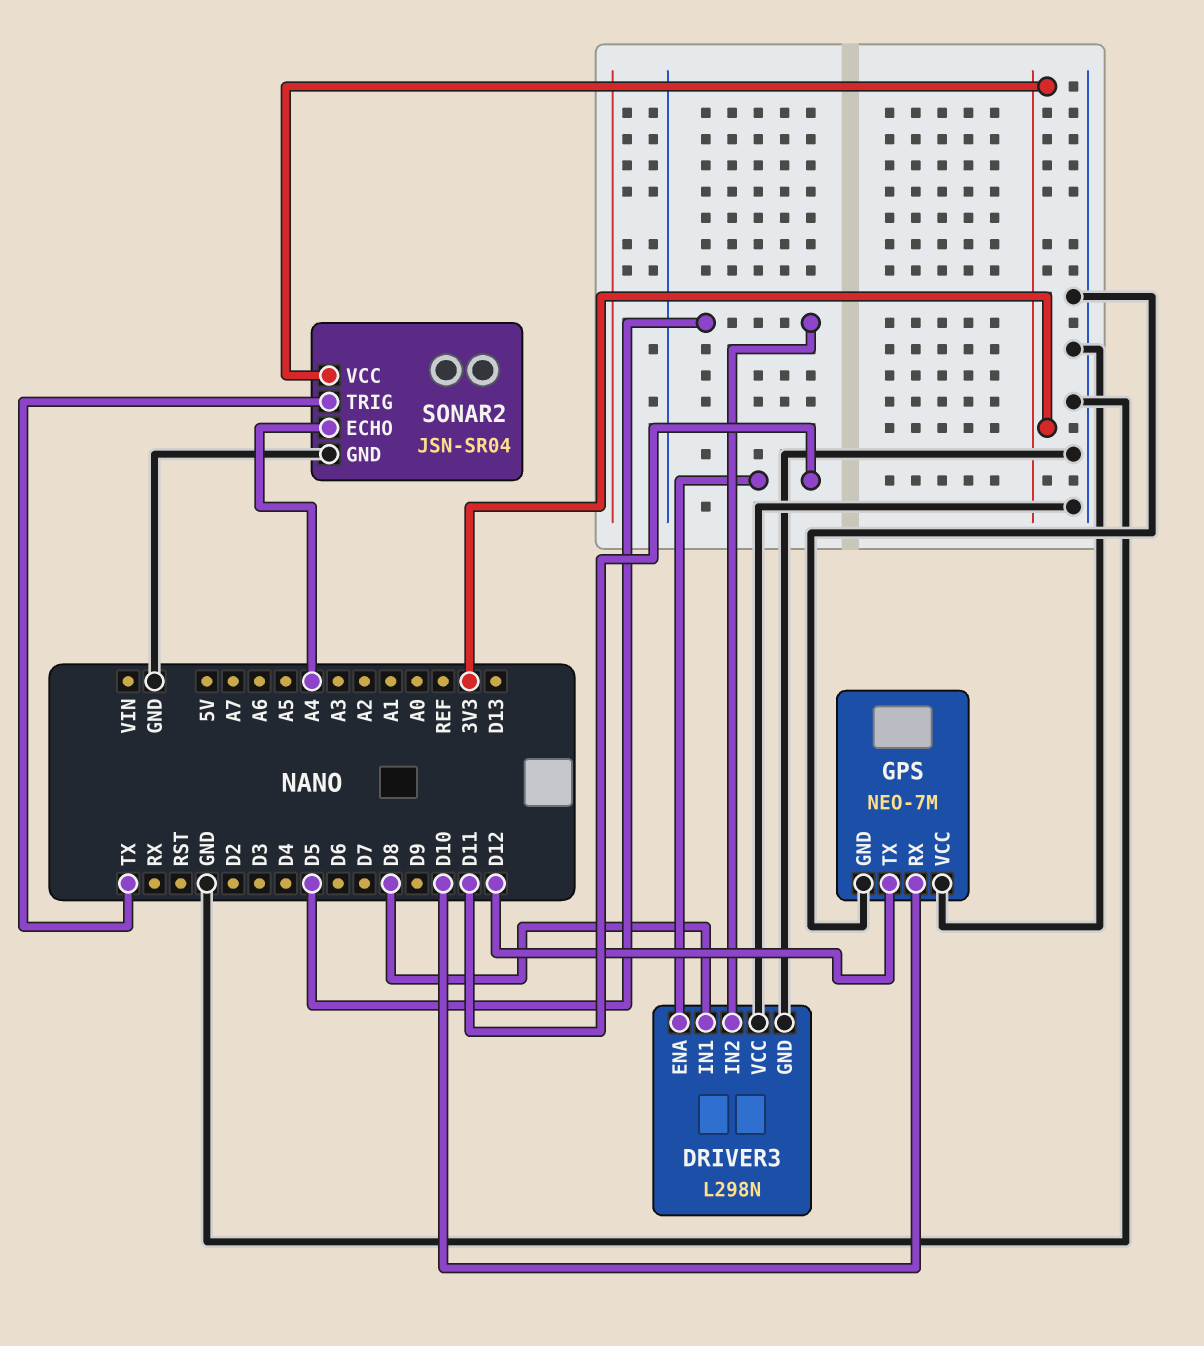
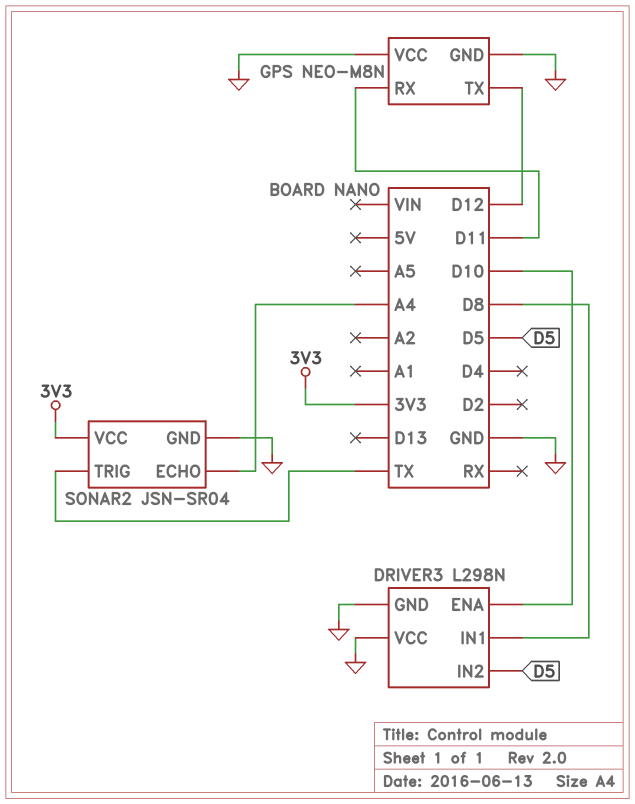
DRIVER3 pin ENA: D11 -> D10
GPS: NEO-7M -> NEO-M8N
GPS pin RX: D10 -> D11

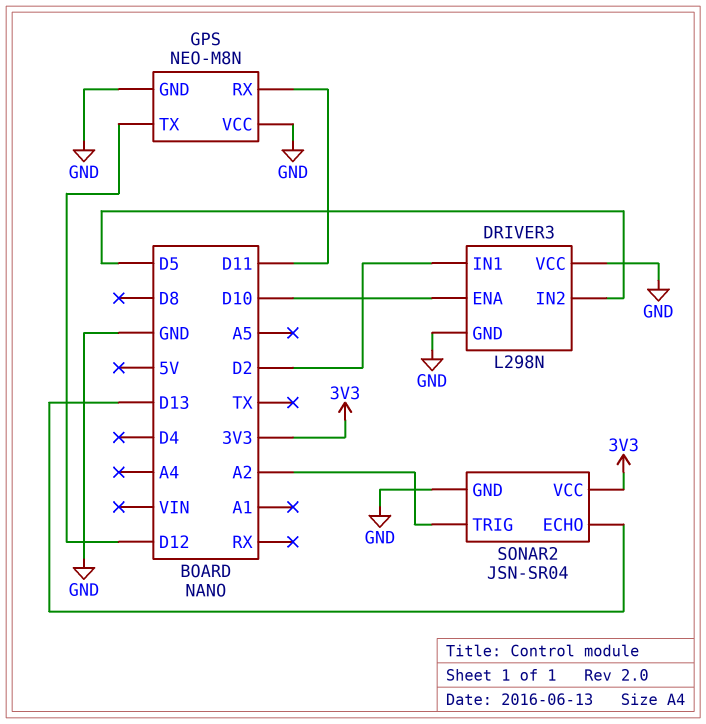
DRIVER3 pin IN1: D8 -> D2
SONAR2 pin ECHO: A4 -> D13
SONAR2 pin TRIG: TX -> A2

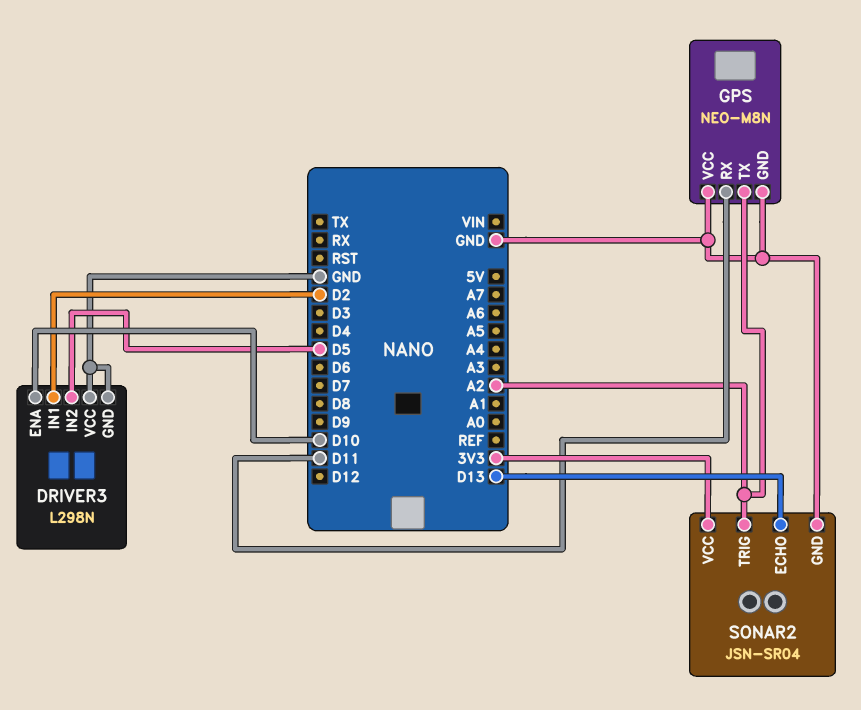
GPS pin TX: D12 -> A2

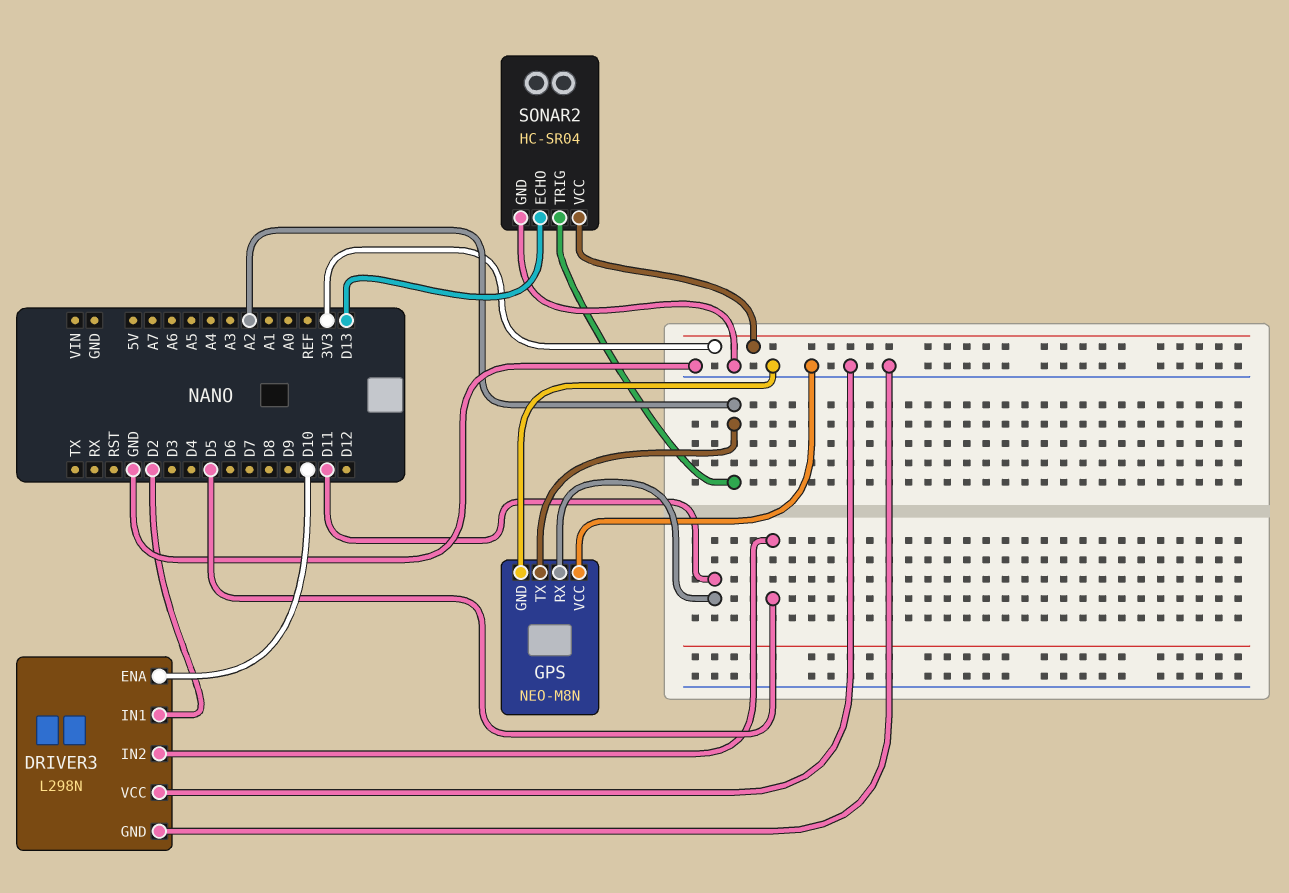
SONAR2: JSN-SR04 -> HC-SR04

